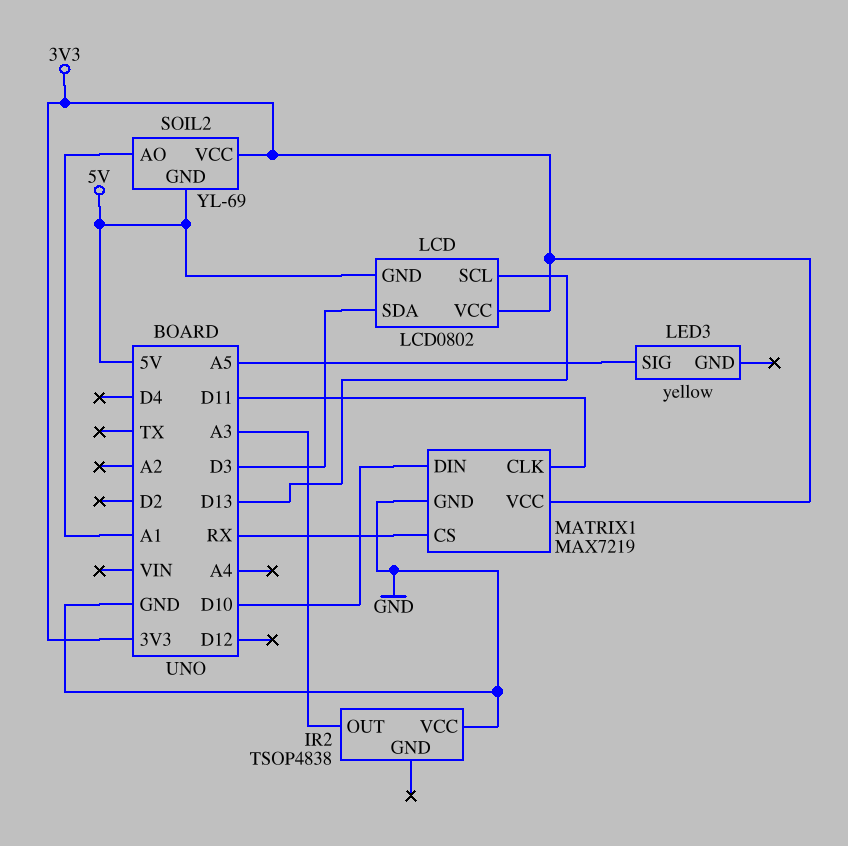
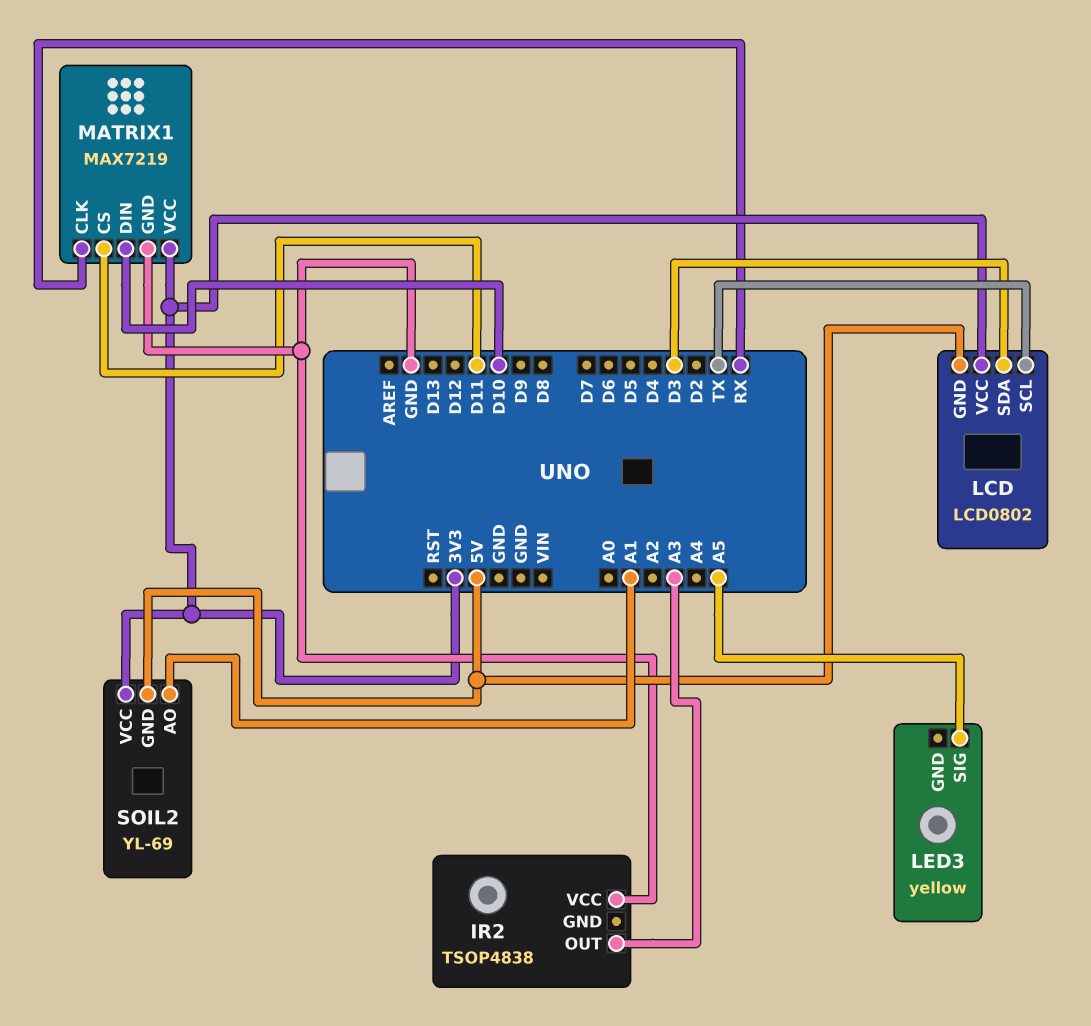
LCD pin SCL: D13 -> TX
MATRIX1 pin CLK: D11 -> RX
MATRIX1 pin CS: RX -> D11

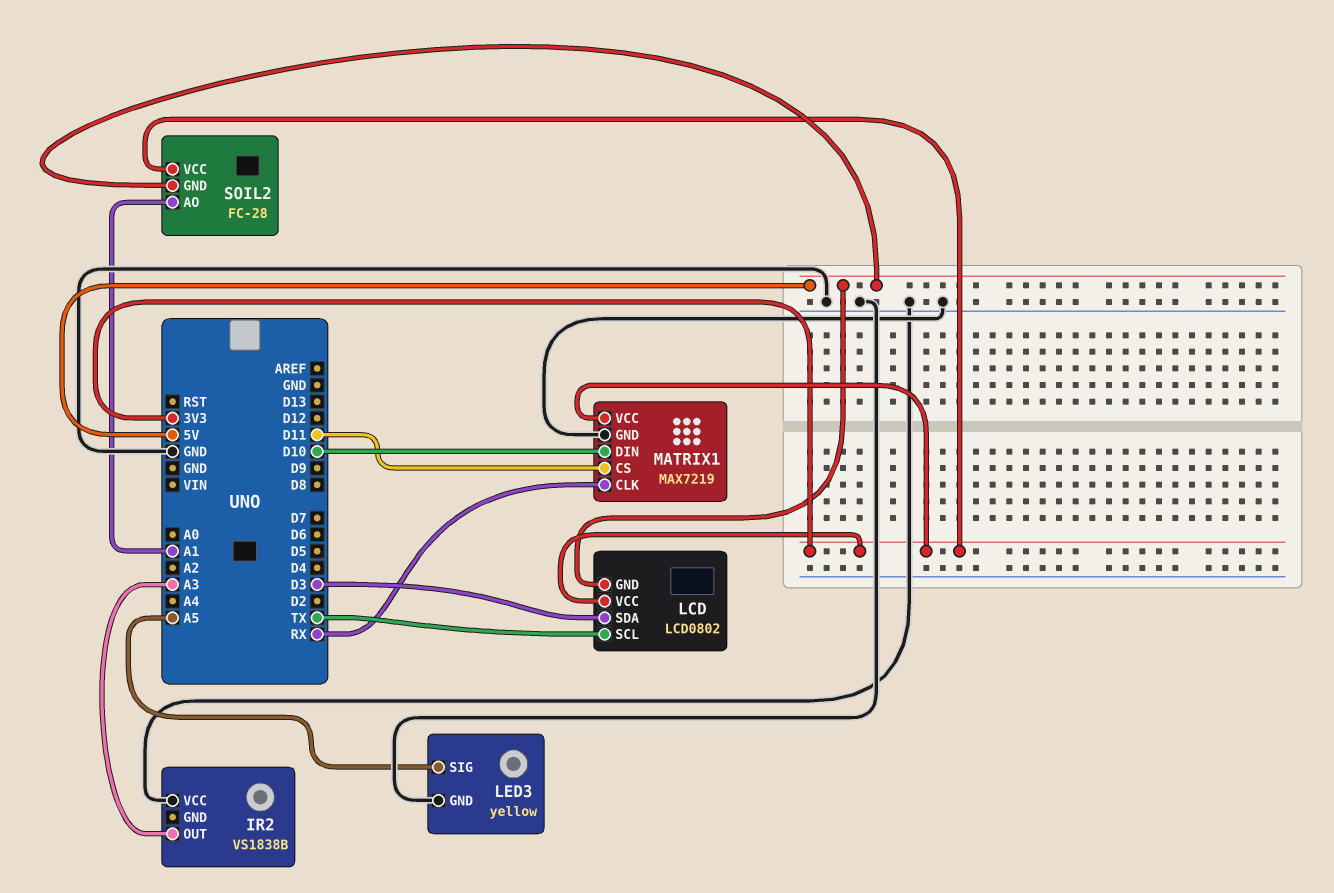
IR2: TSOP4838 -> VS1838B
LED3 pin GND: none -> GND
SOIL2: YL-69 -> FC-28

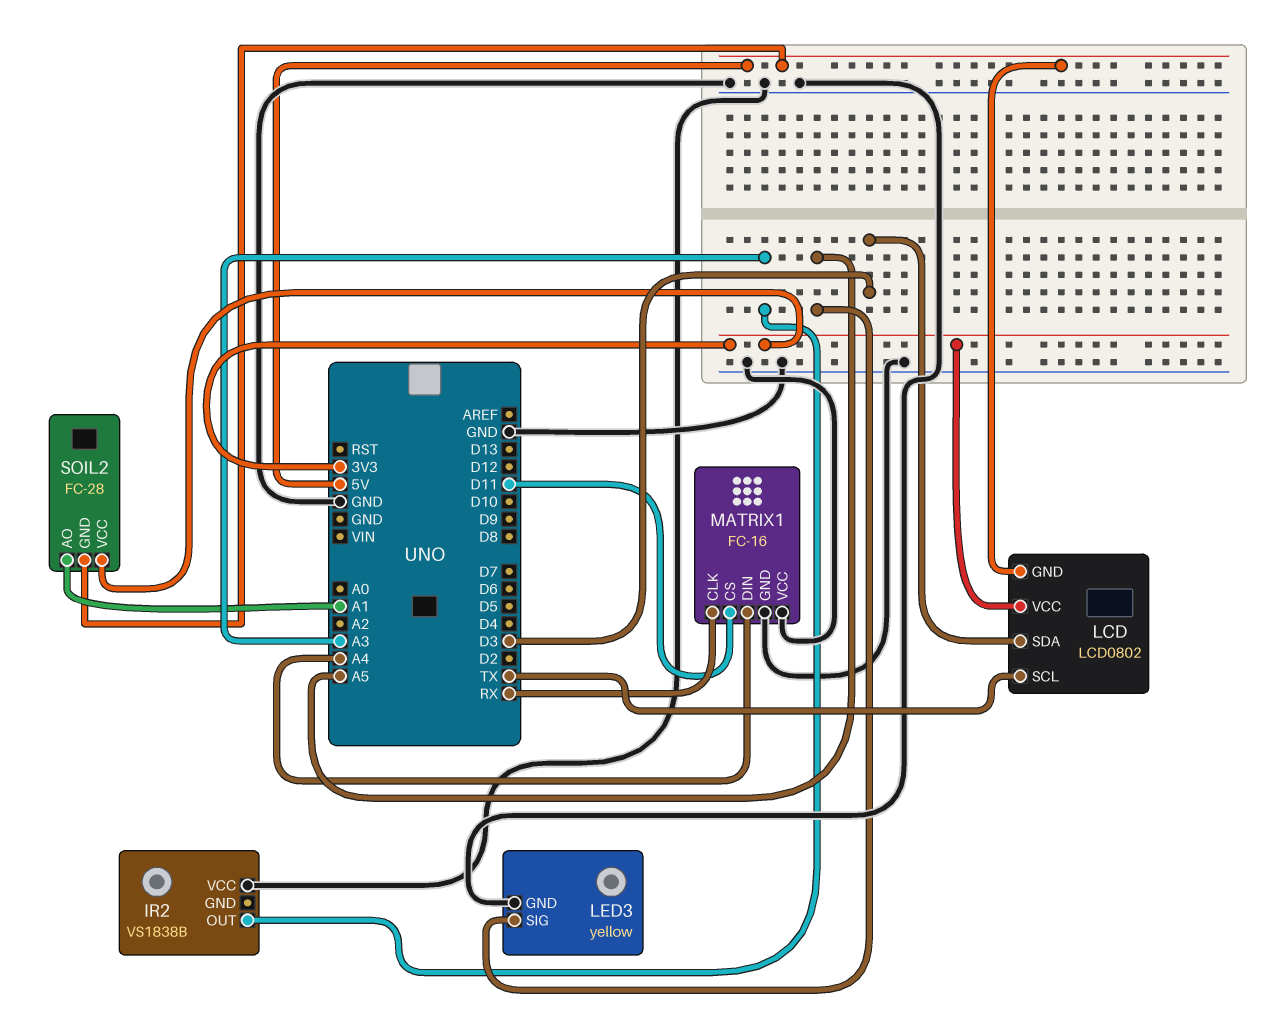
MATRIX1: MAX7219 -> FC-16
MATRIX1 pin DIN: D10 -> A4
MATRIX1 pin VCC: 3V3 -> GND

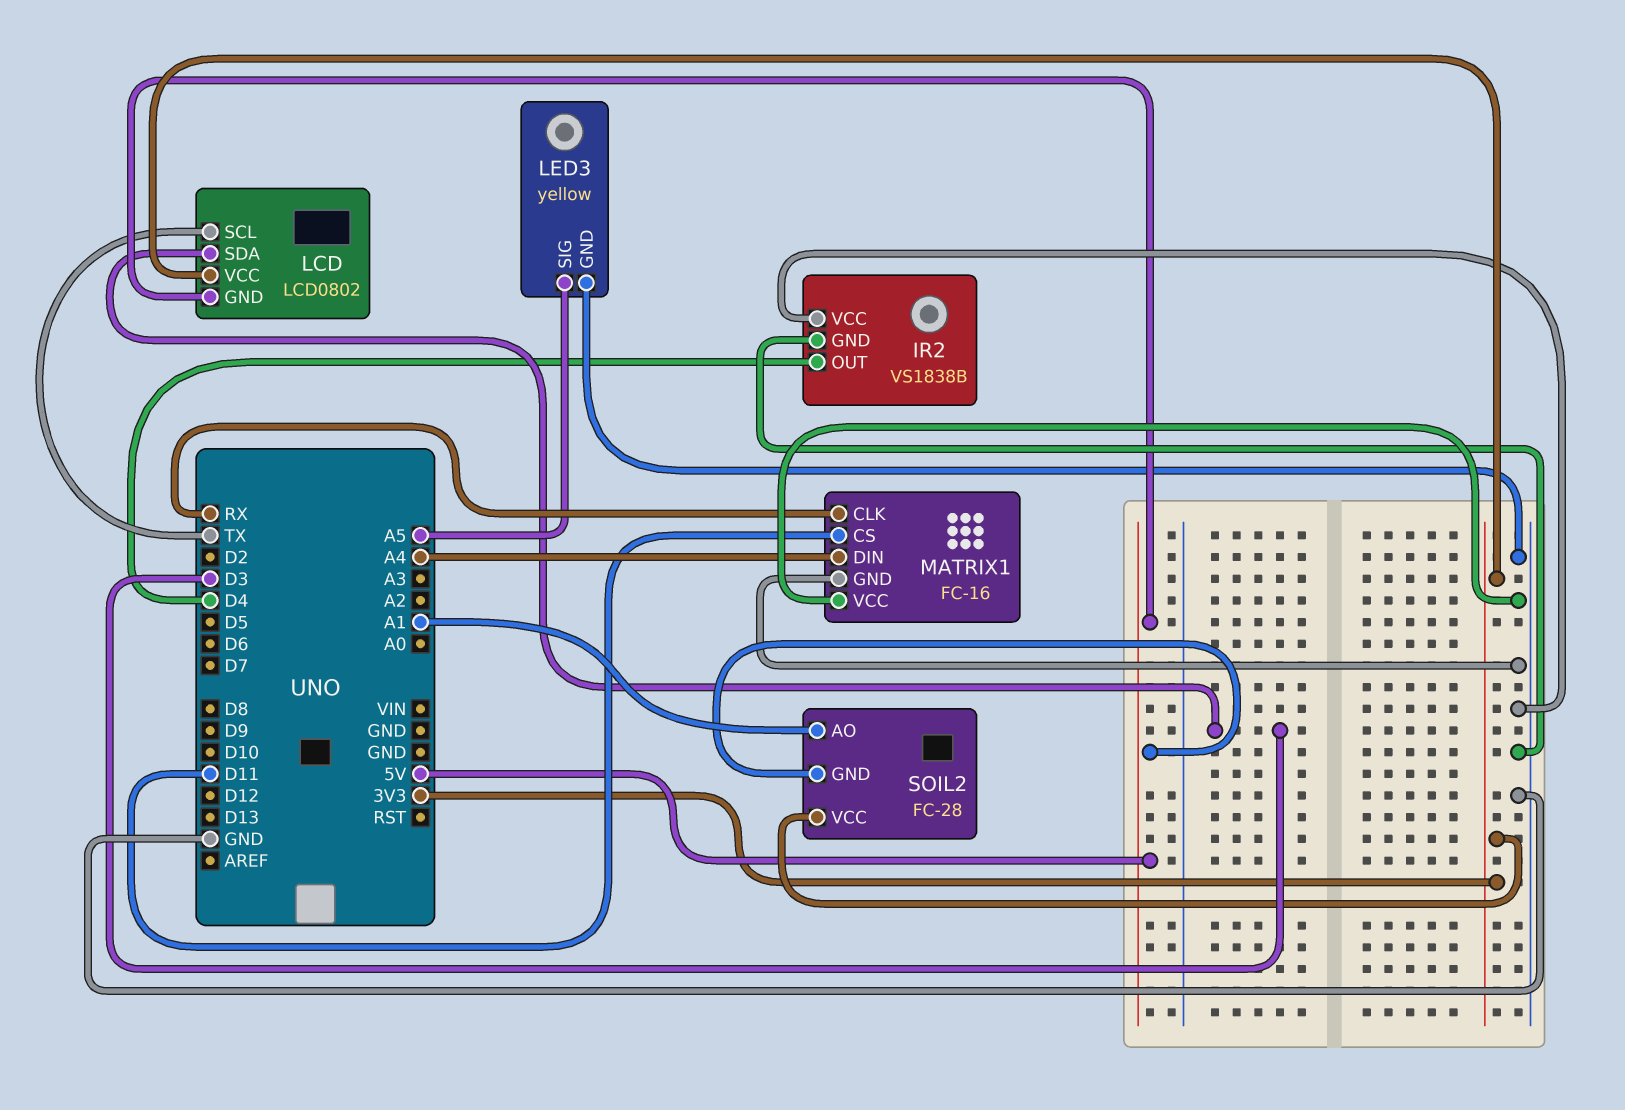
IR2 pin GND: none -> GND
IR2 pin OUT: A3 -> D4

